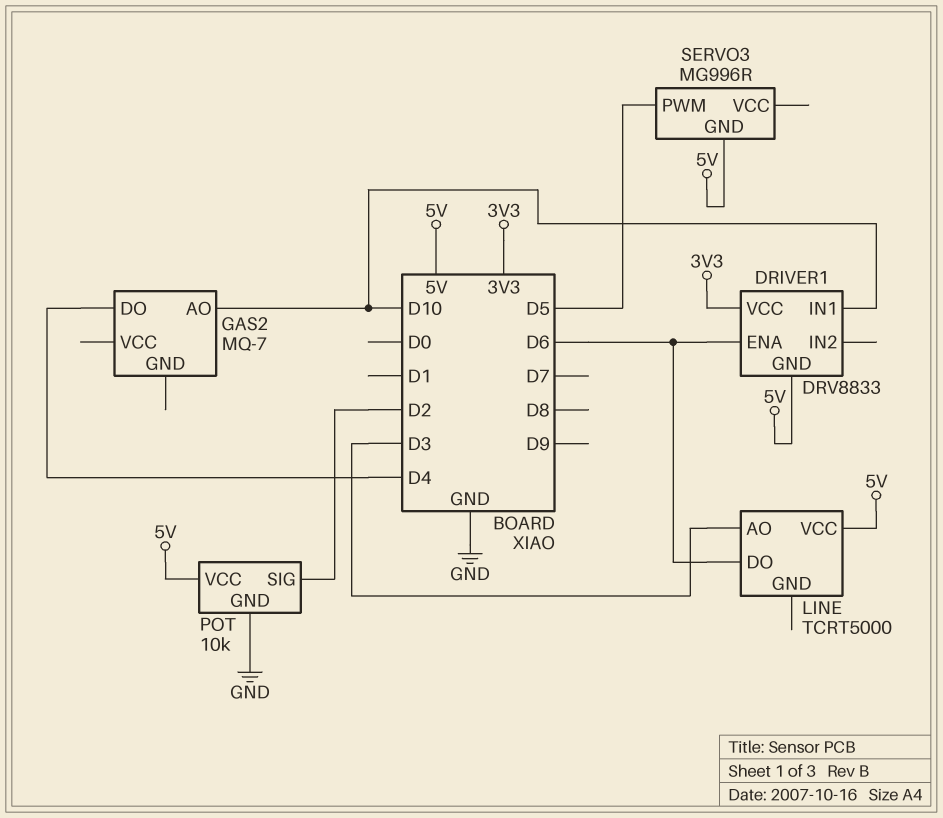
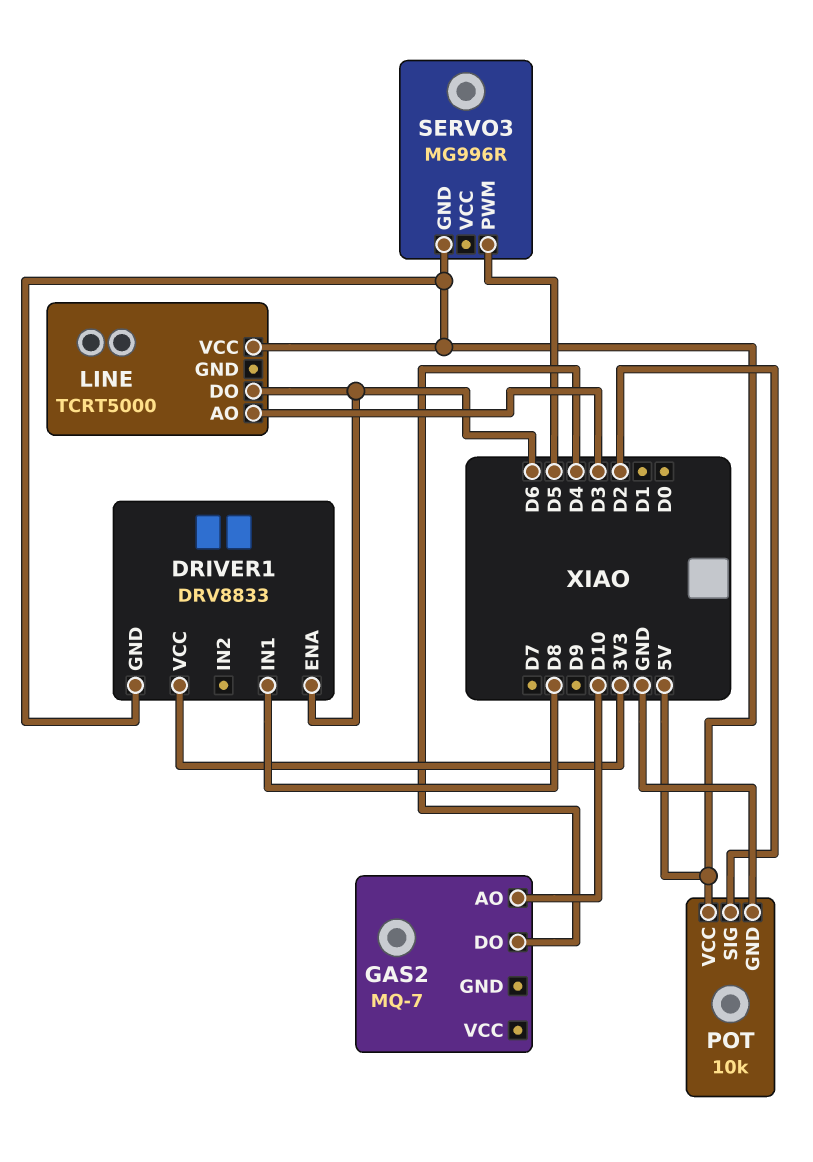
DRIVER1 pin IN1: D10 -> D8

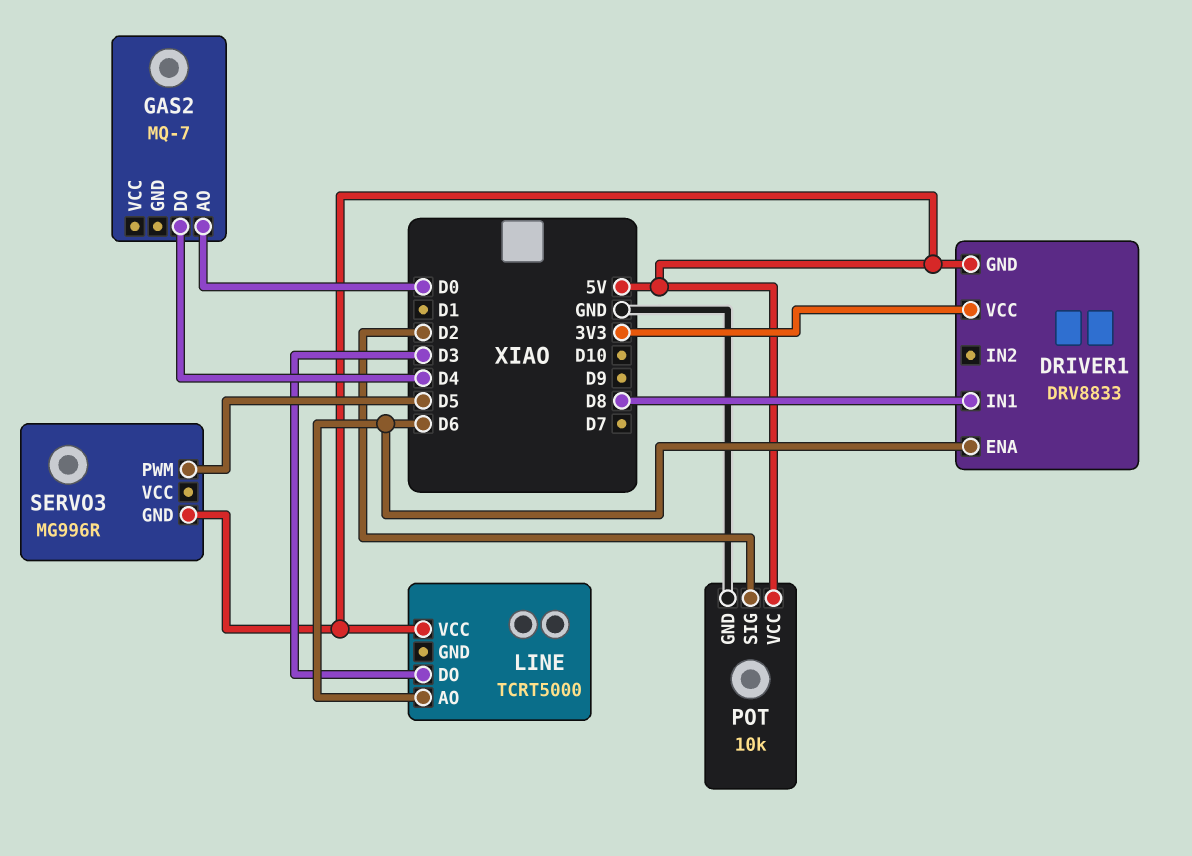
GAS2 pin AO: D10 -> D0
LINE pin AO: D3 -> D6
LINE pin DO: D6 -> D3

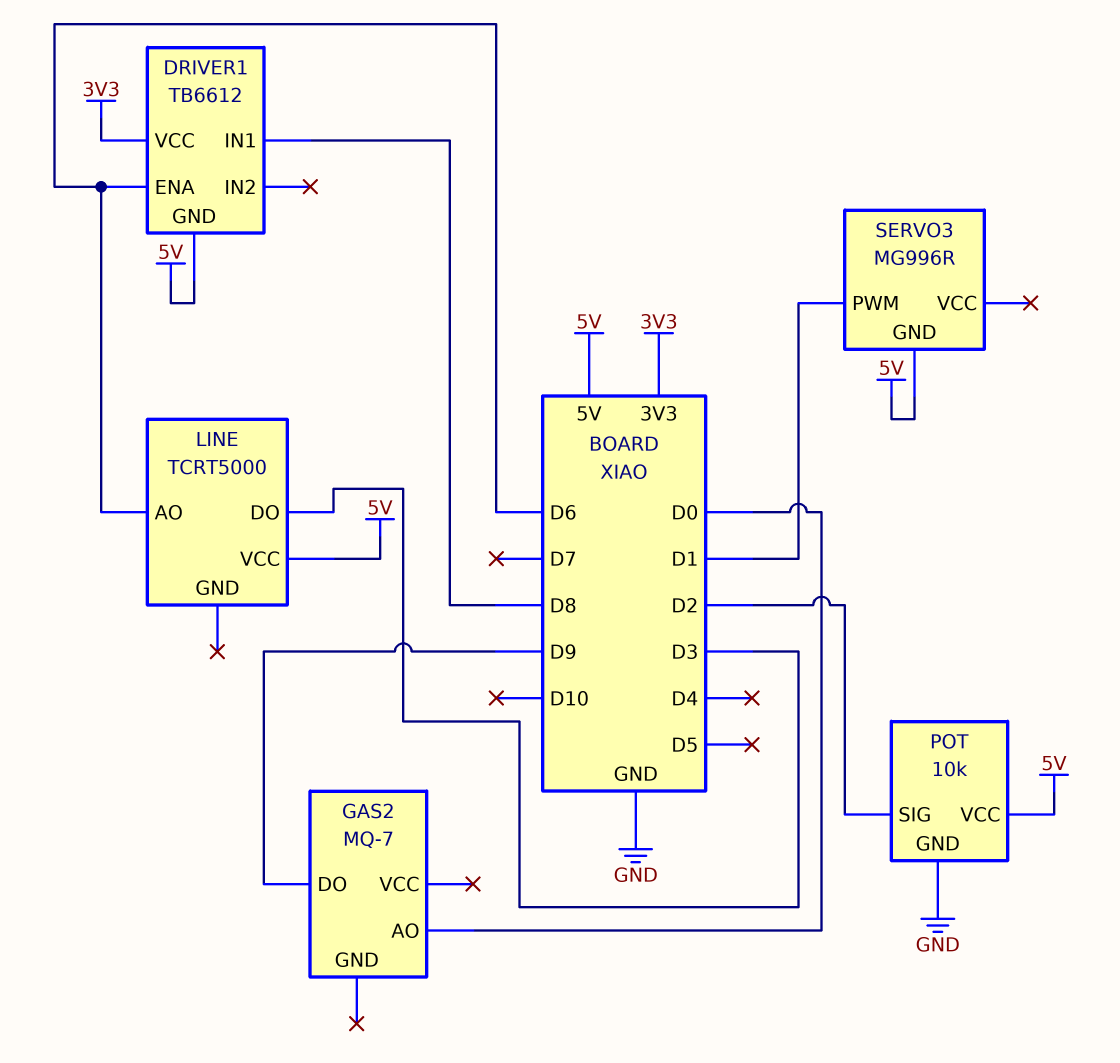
DRIVER1: DRV8833 -> TB6612
GAS2 pin DO: D4 -> D9
SERVO3 pin PWM: D5 -> D1

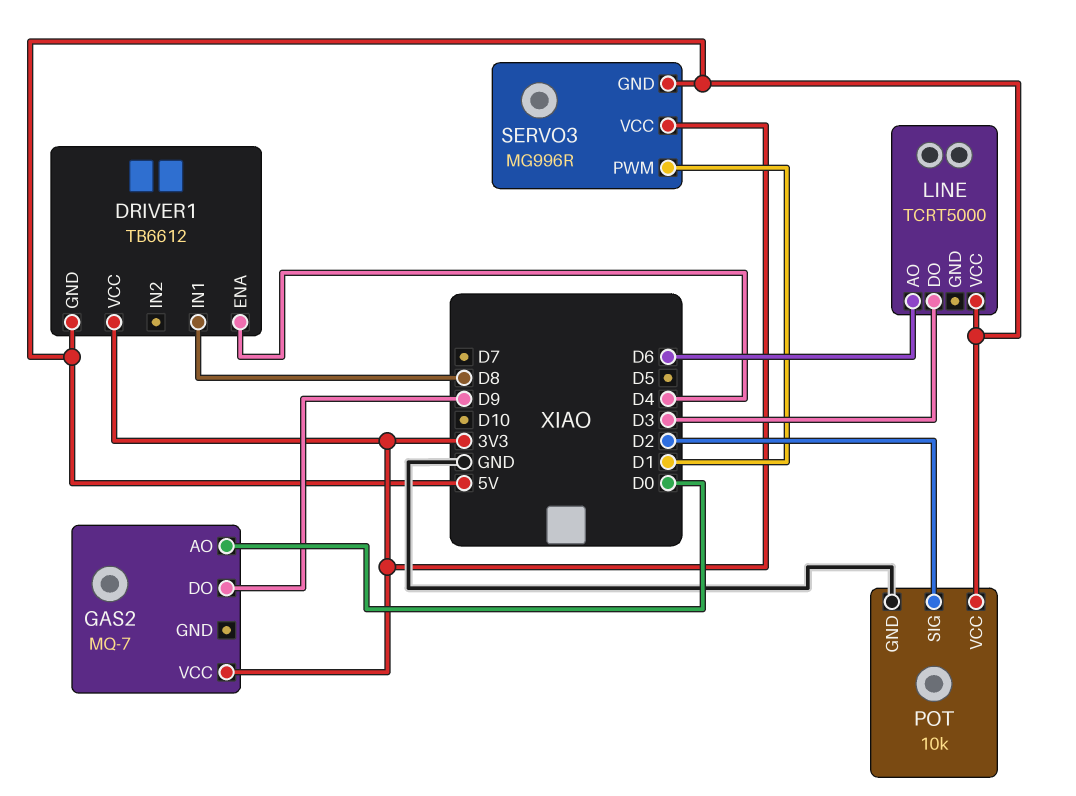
DRIVER1 pin ENA: D6 -> D4
GAS2 pin VCC: none -> 3V3
SERVO3 pin VCC: none -> 3V3

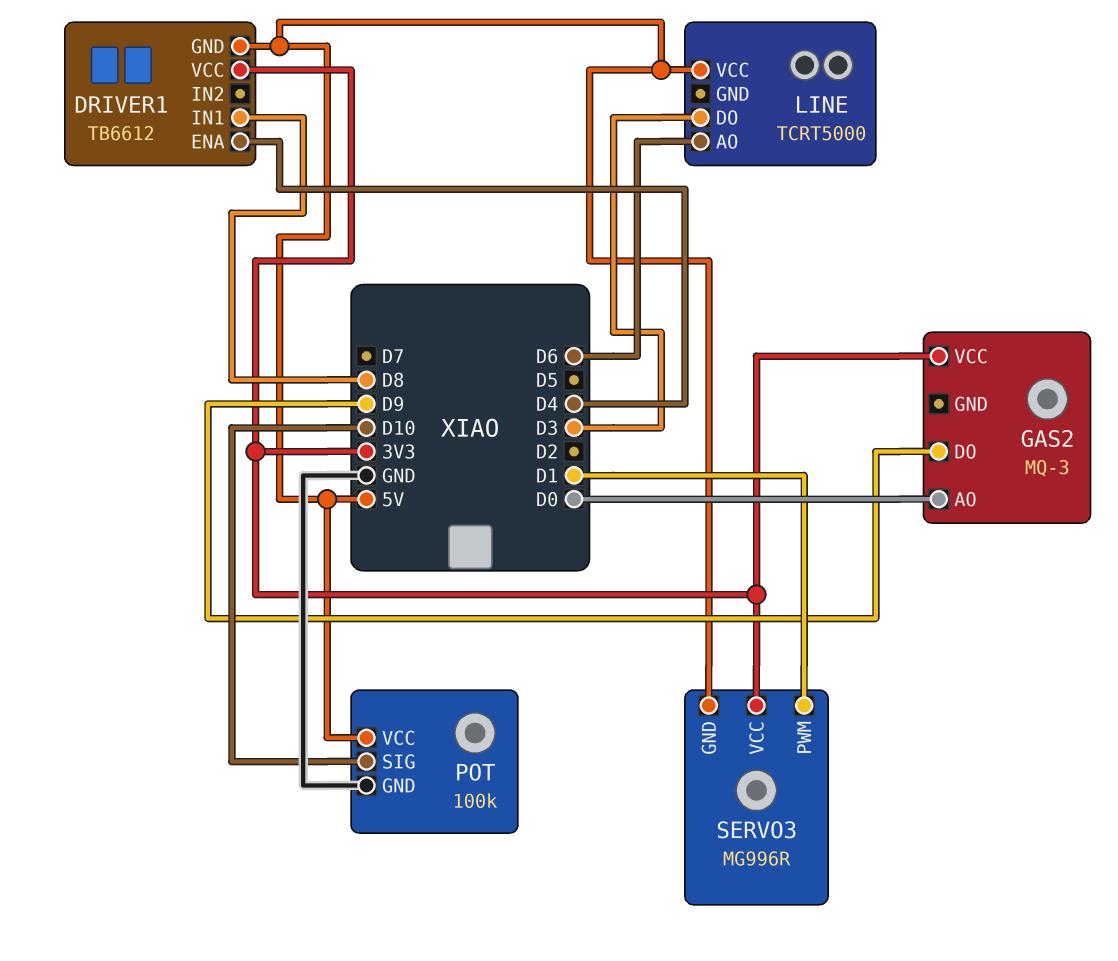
GAS2: MQ-7 -> MQ-3
POT: 10k -> 100k
POT pin SIG: D2 -> D10

